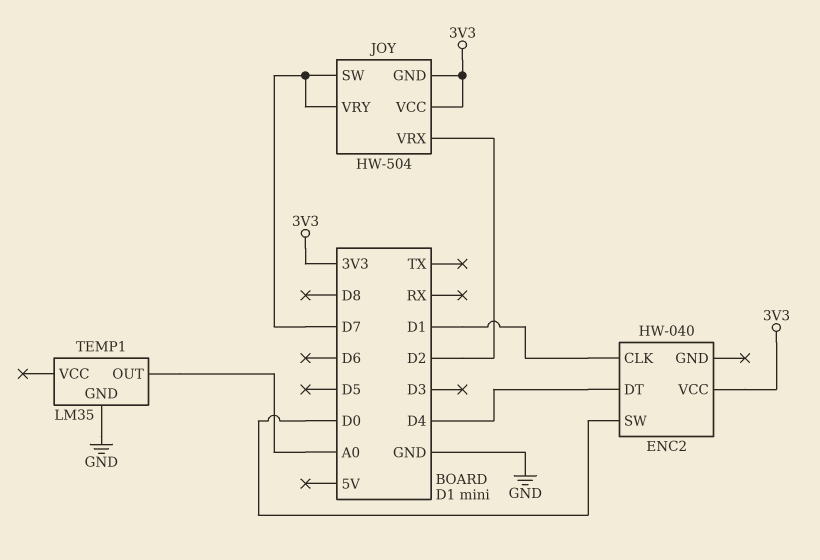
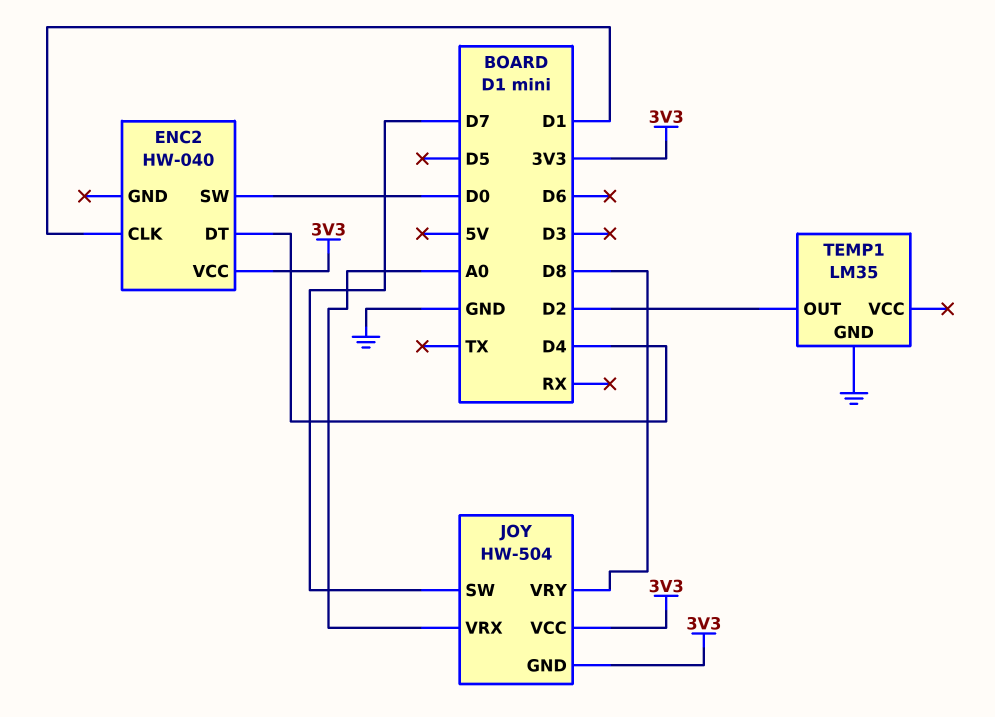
JOY pin VRX: D2 -> A0
JOY pin VRY: D7 -> D8
TEMP1 pin OUT: A0 -> D2

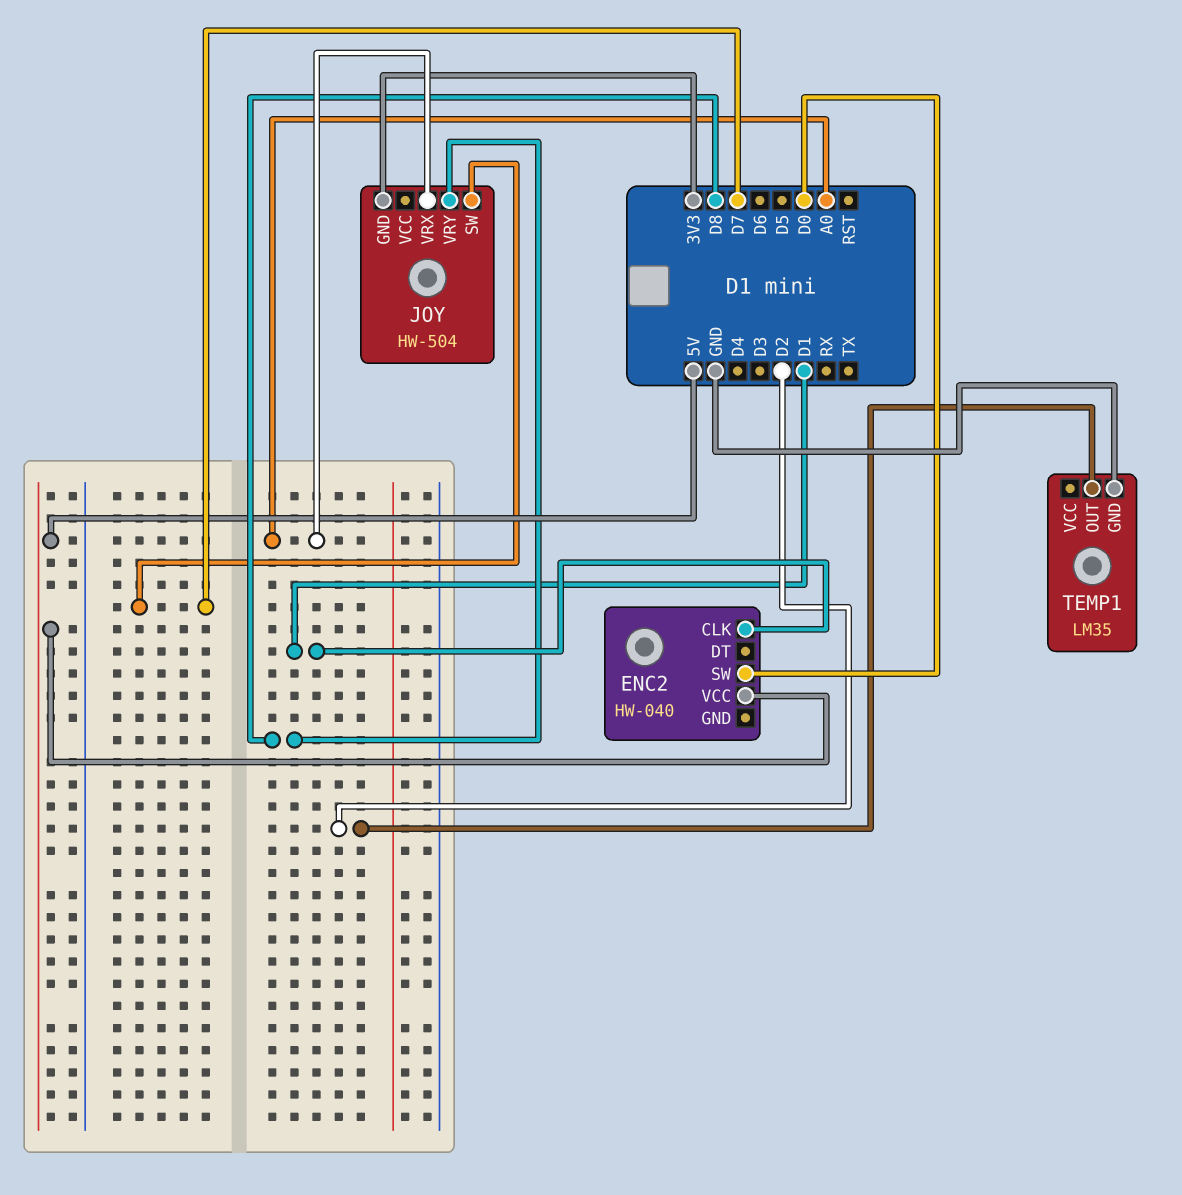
ENC2 pin DT: D4 -> none
ENC2 pin VCC: 3V3 -> 5V
JOY pin VCC: 3V3 -> none

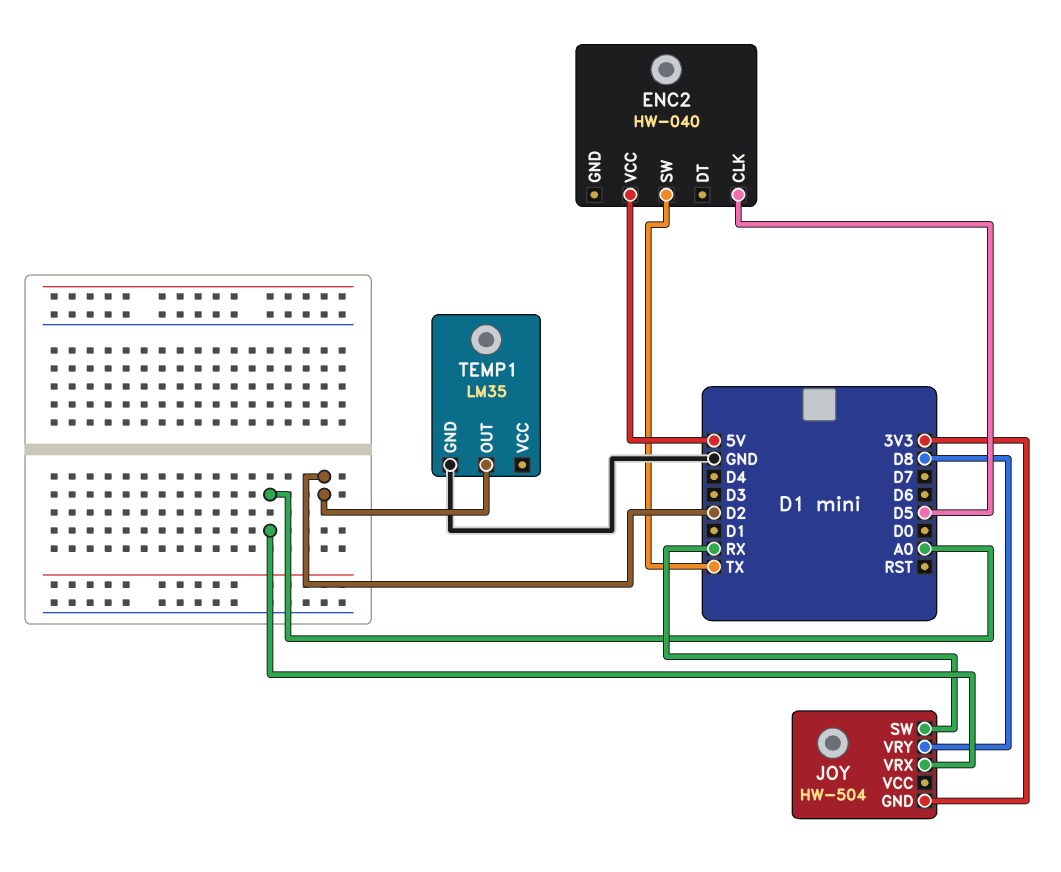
ENC2 pin CLK: D1 -> D5
ENC2 pin SW: D0 -> TX
JOY pin SW: D7 -> RX

